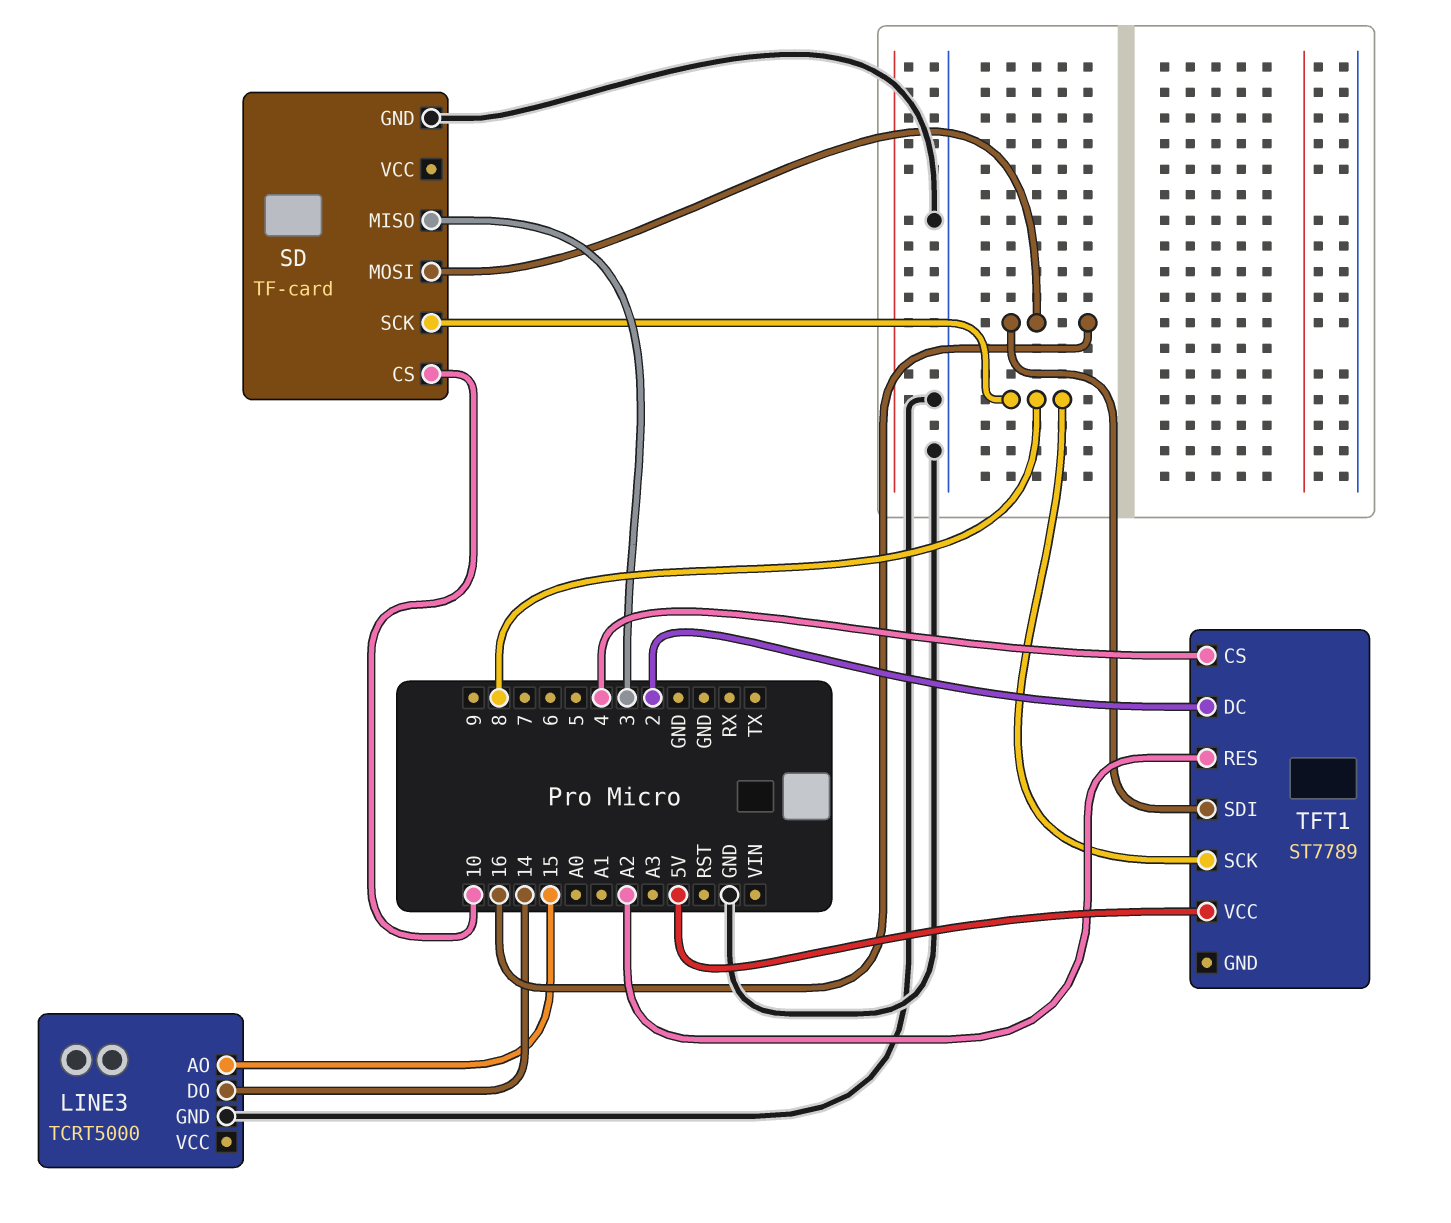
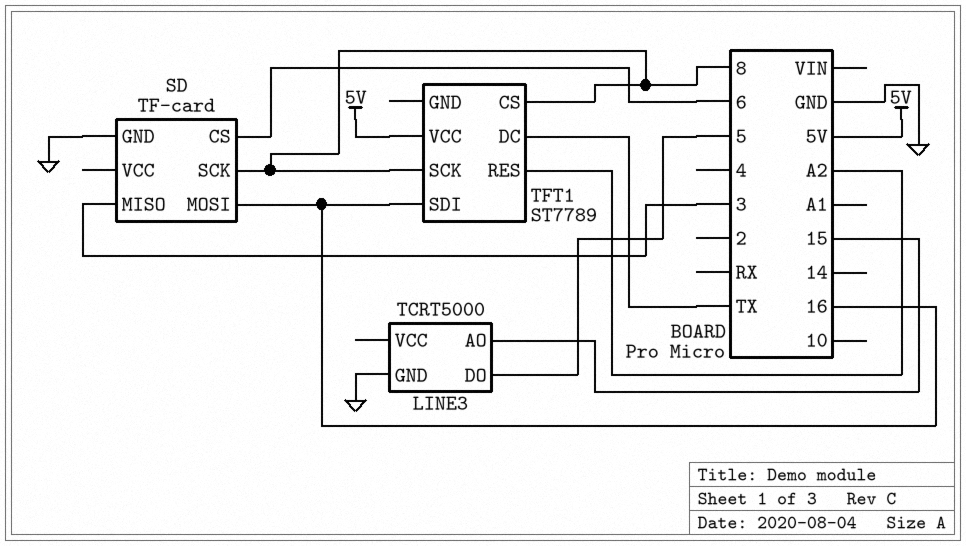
LINE3 pin DO: 14 -> 5
SD pin CS: 10 -> 6
TFT1 pin CS: 4 -> 8
TFT1 pin DC: 2 -> TX

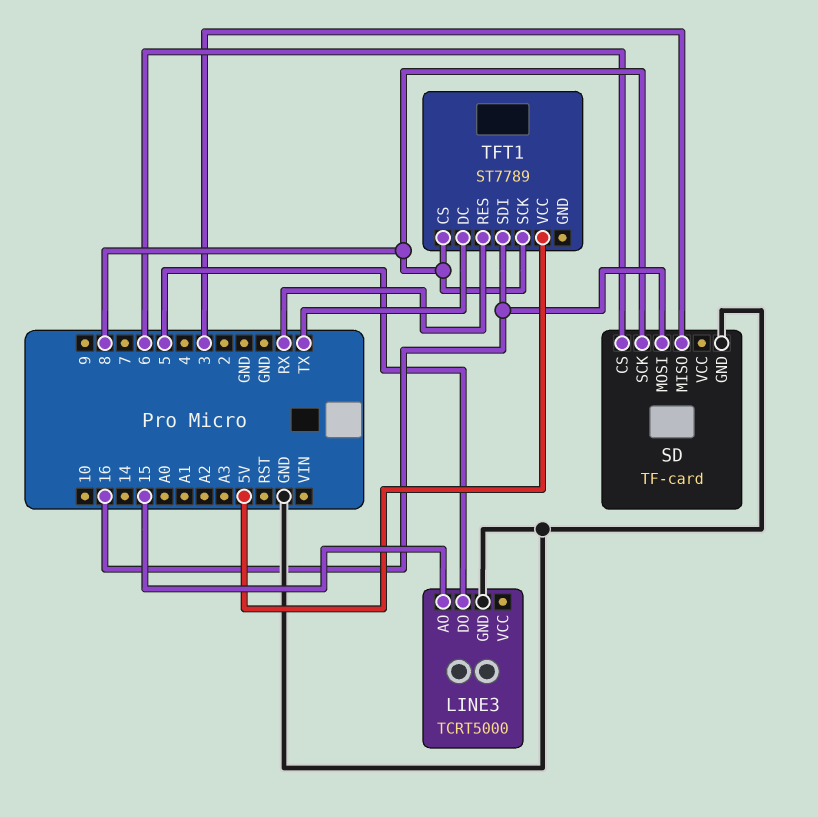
TFT1 pin RES: A2 -> RX

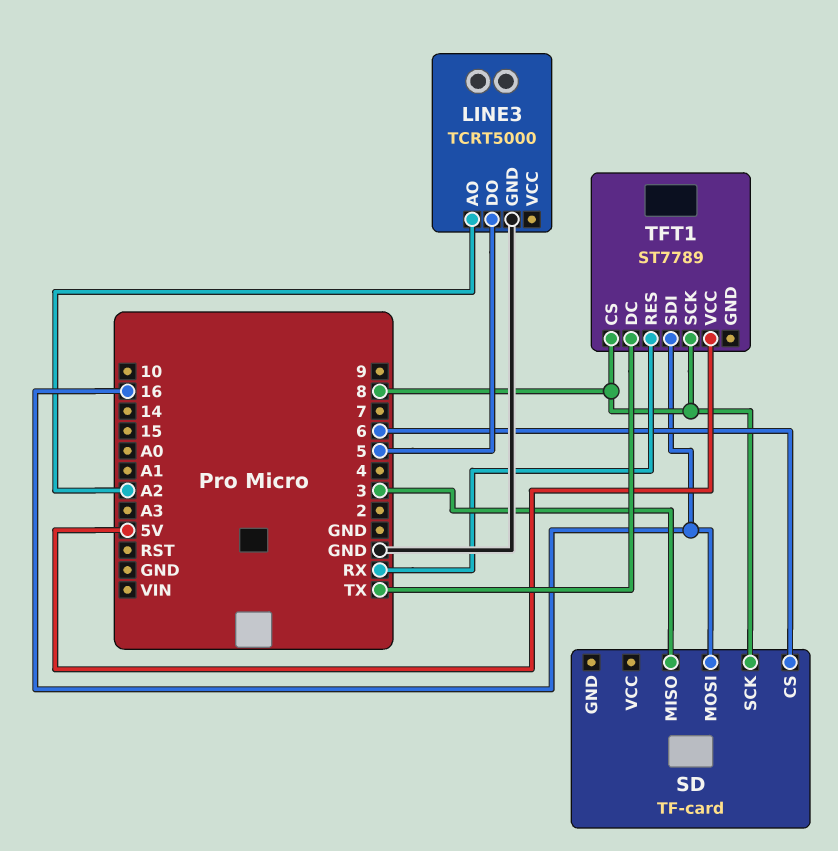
LINE3 pin AO: 15 -> A2
SD pin GND: GND -> none

